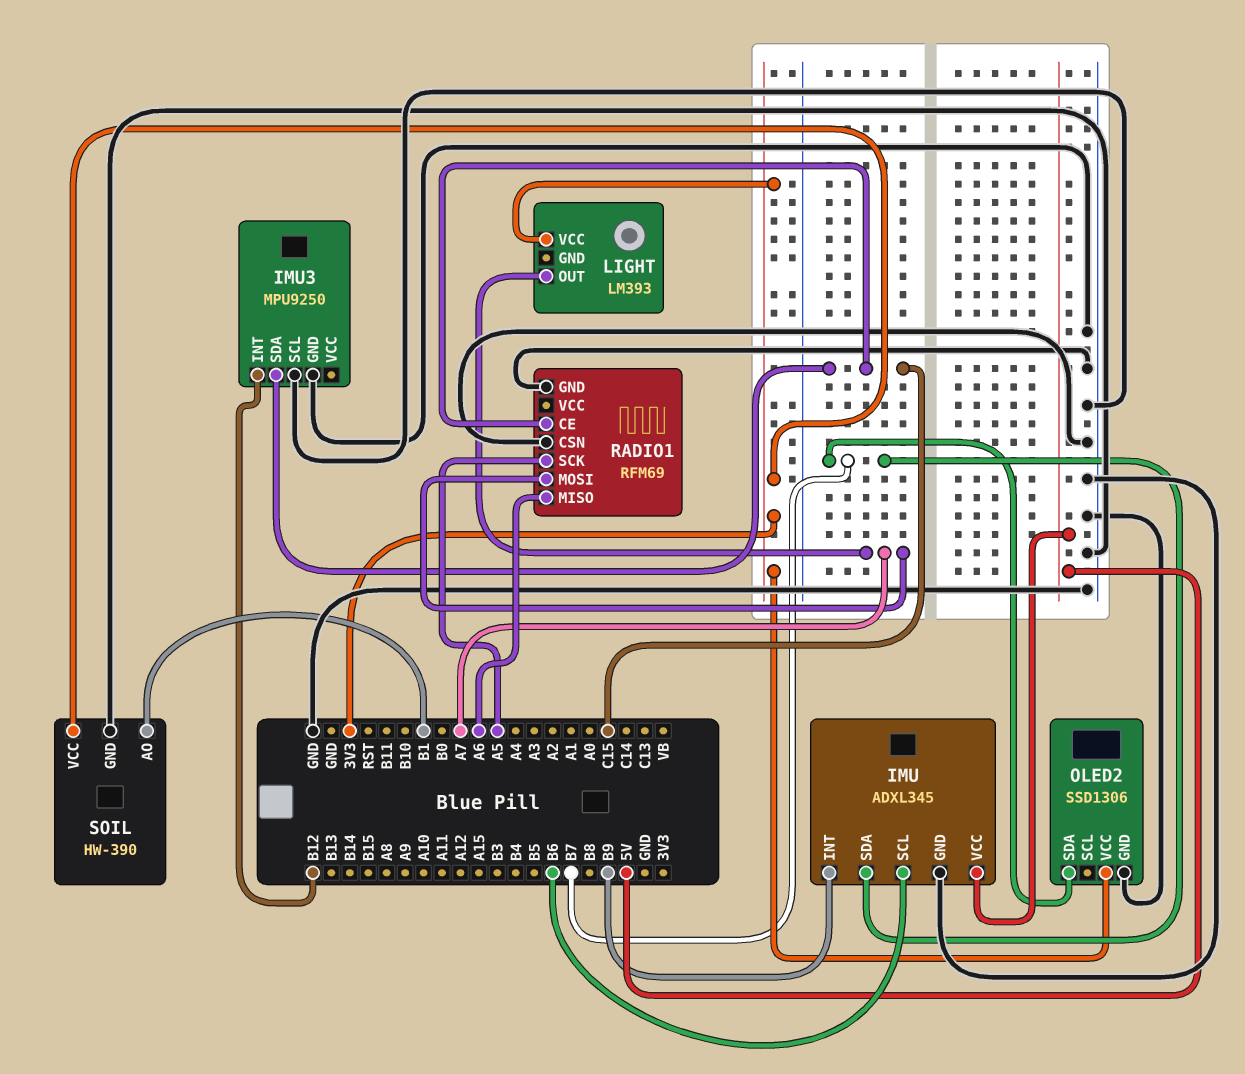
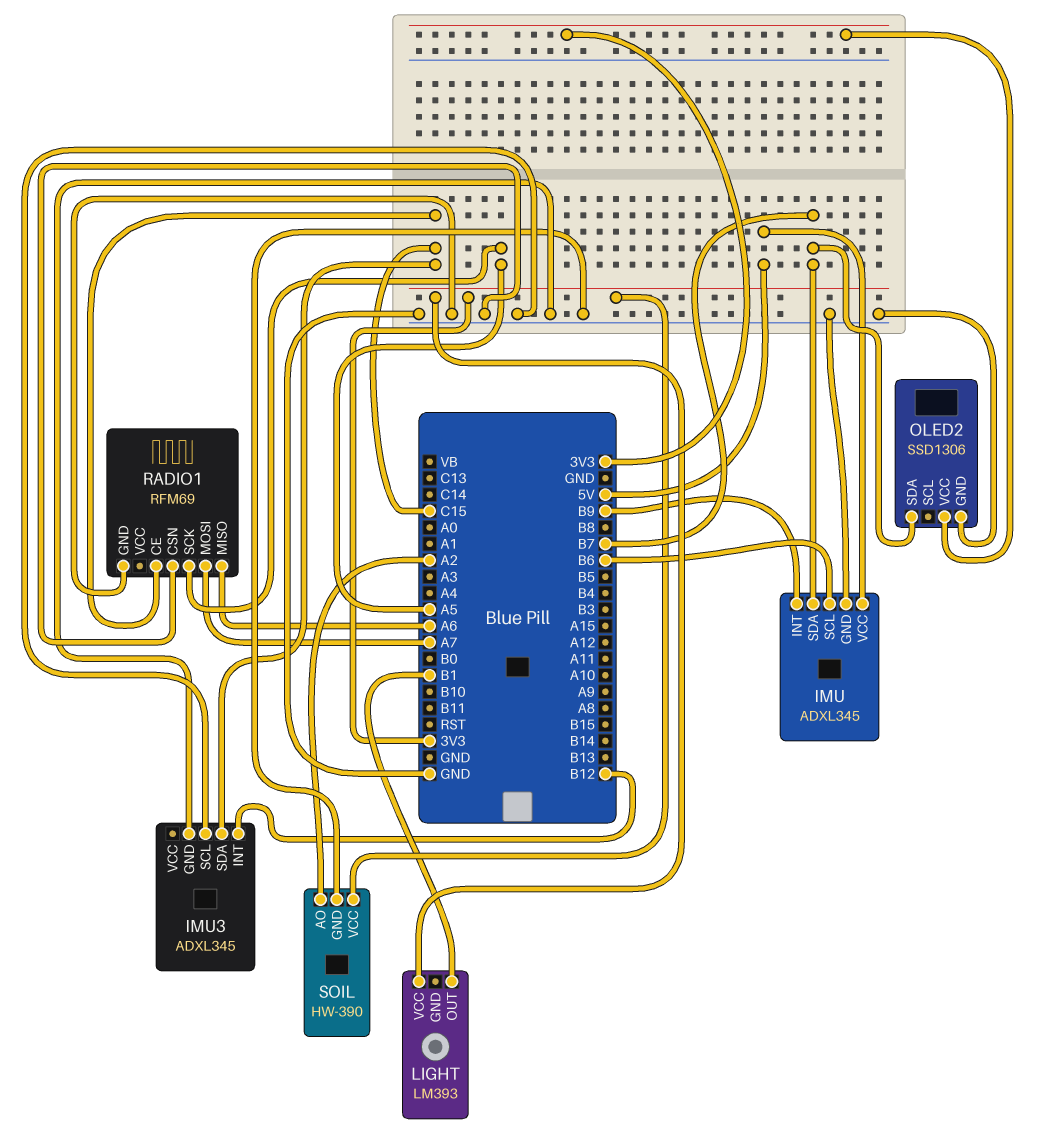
IMU3: MPU9250 -> ADXL345
LIGHT pin OUT: A7 -> B1
SOIL pin AO: B1 -> A2

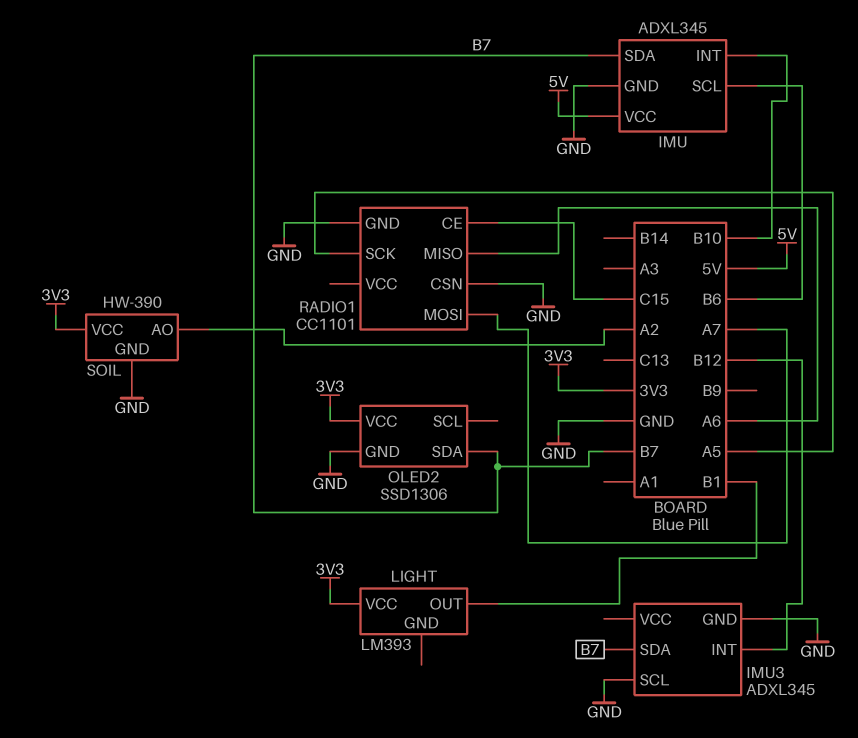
IMU pin INT: B9 -> B10
IMU3 pin SDA: C15 -> B7
RADIO1: RFM69 -> CC1101

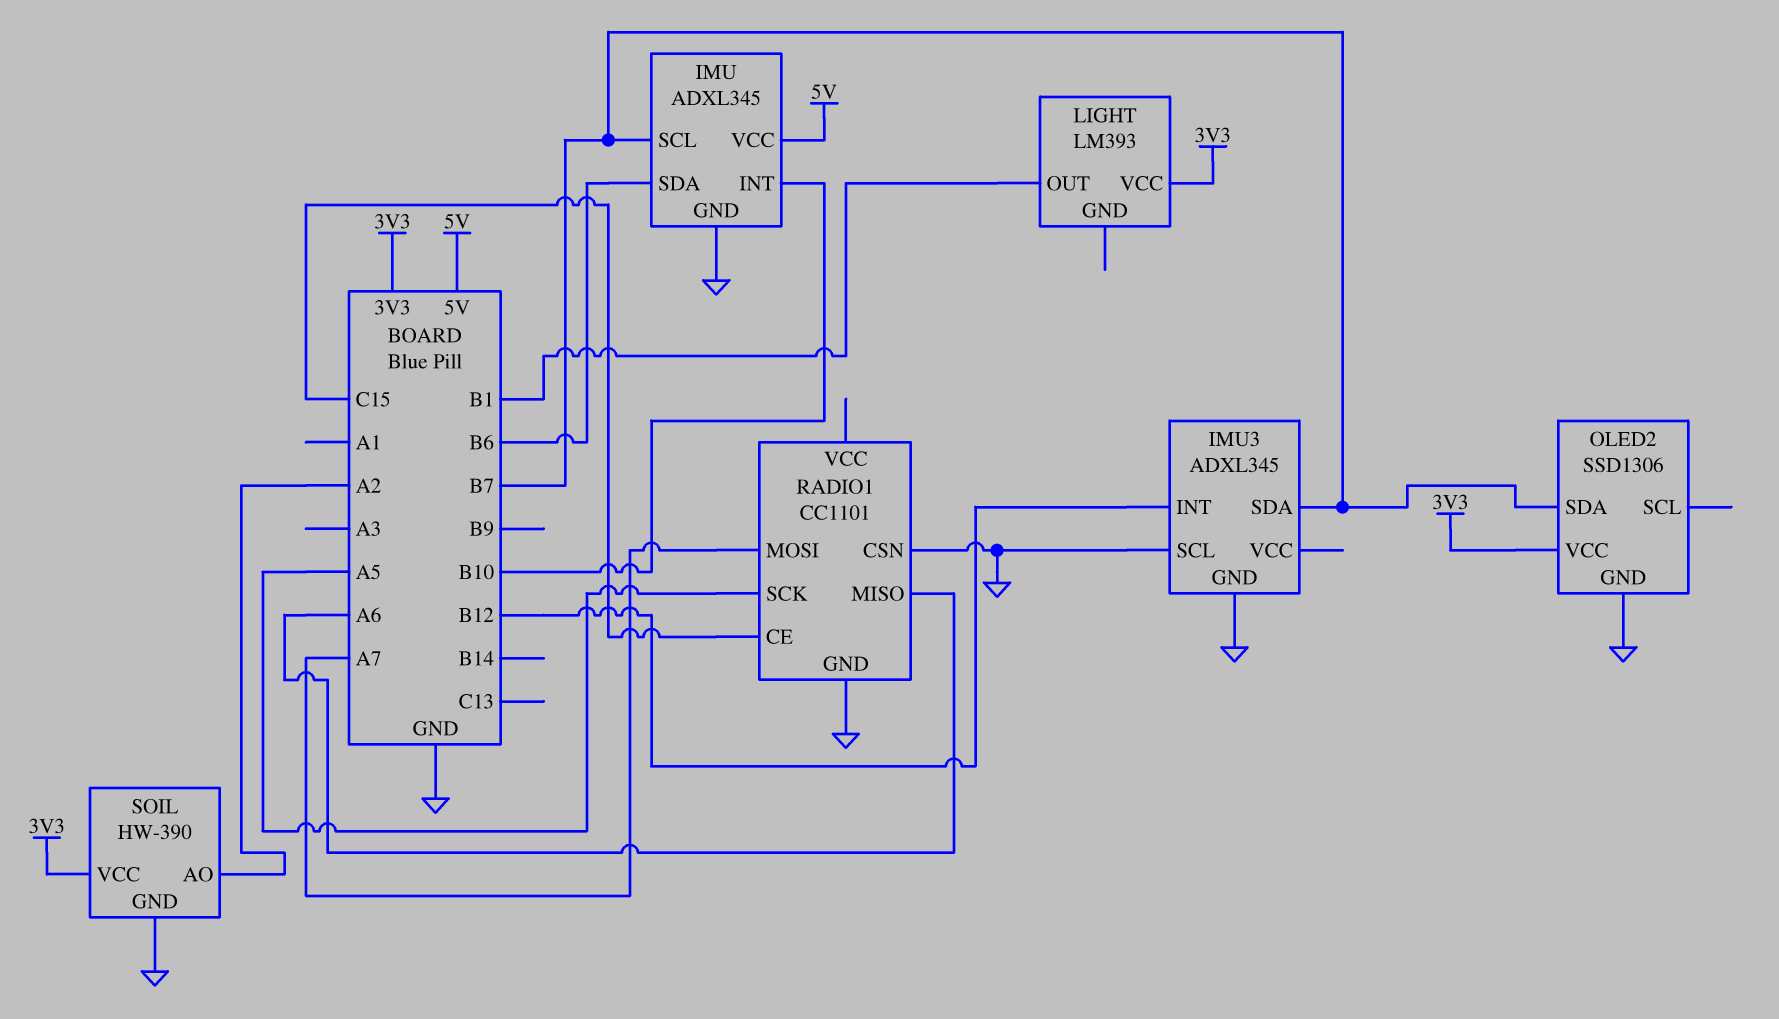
IMU pin SCL: B6 -> B7
IMU pin SDA: B7 -> B6

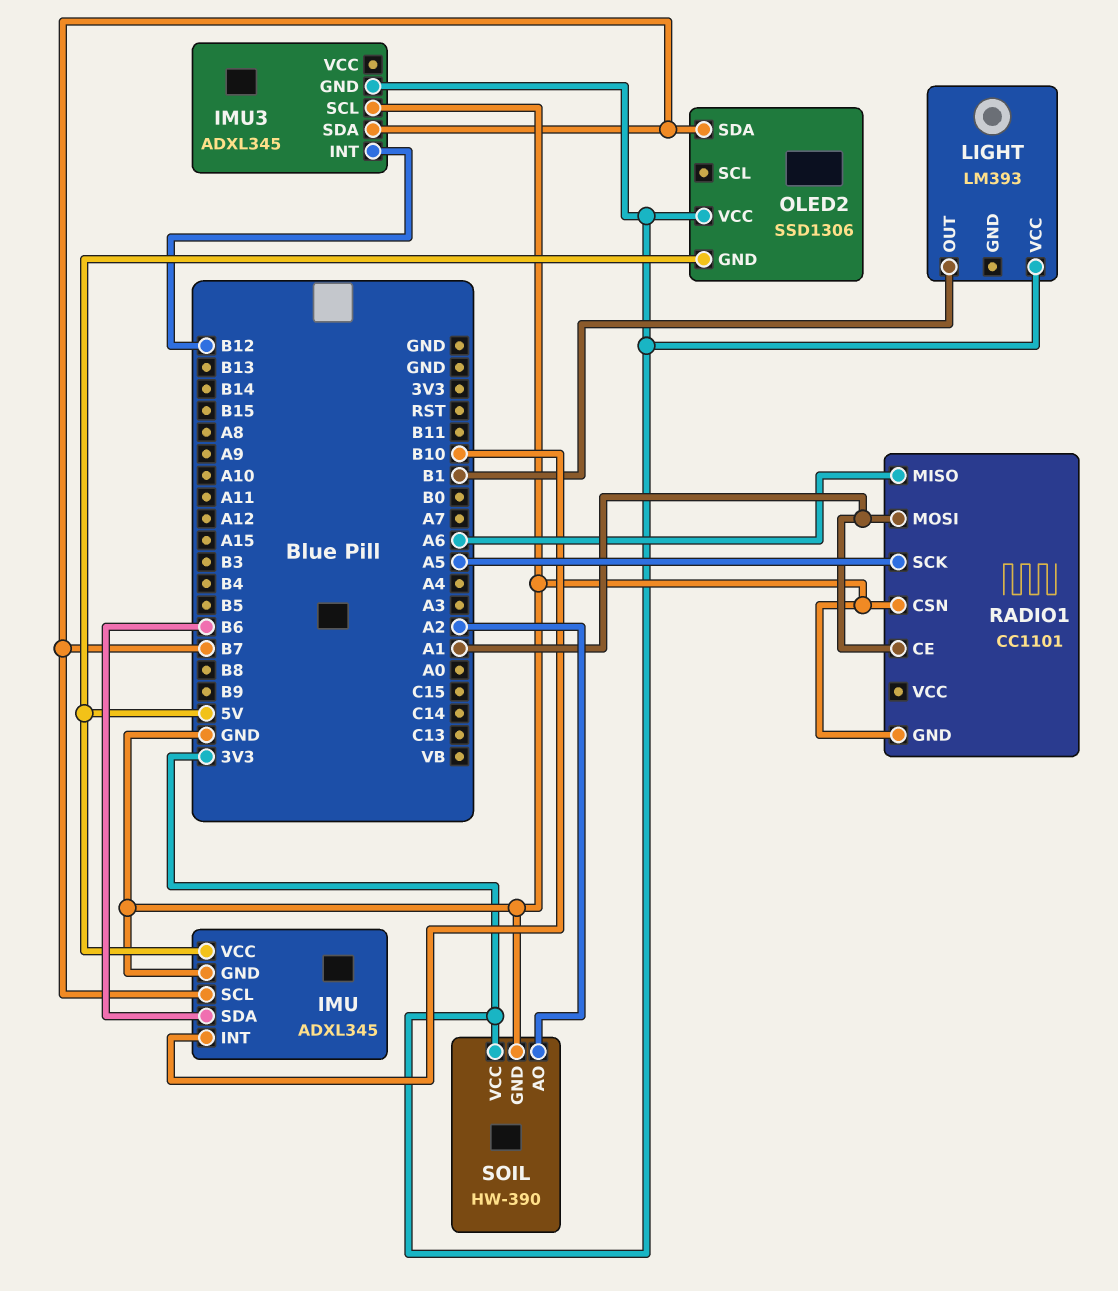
IMU3 pin GND: GND -> 3V3
OLED2 pin GND: GND -> 5V
RADIO1 pin CE: C15 -> A1
RADIO1 pin MOSI: A7 -> A1

